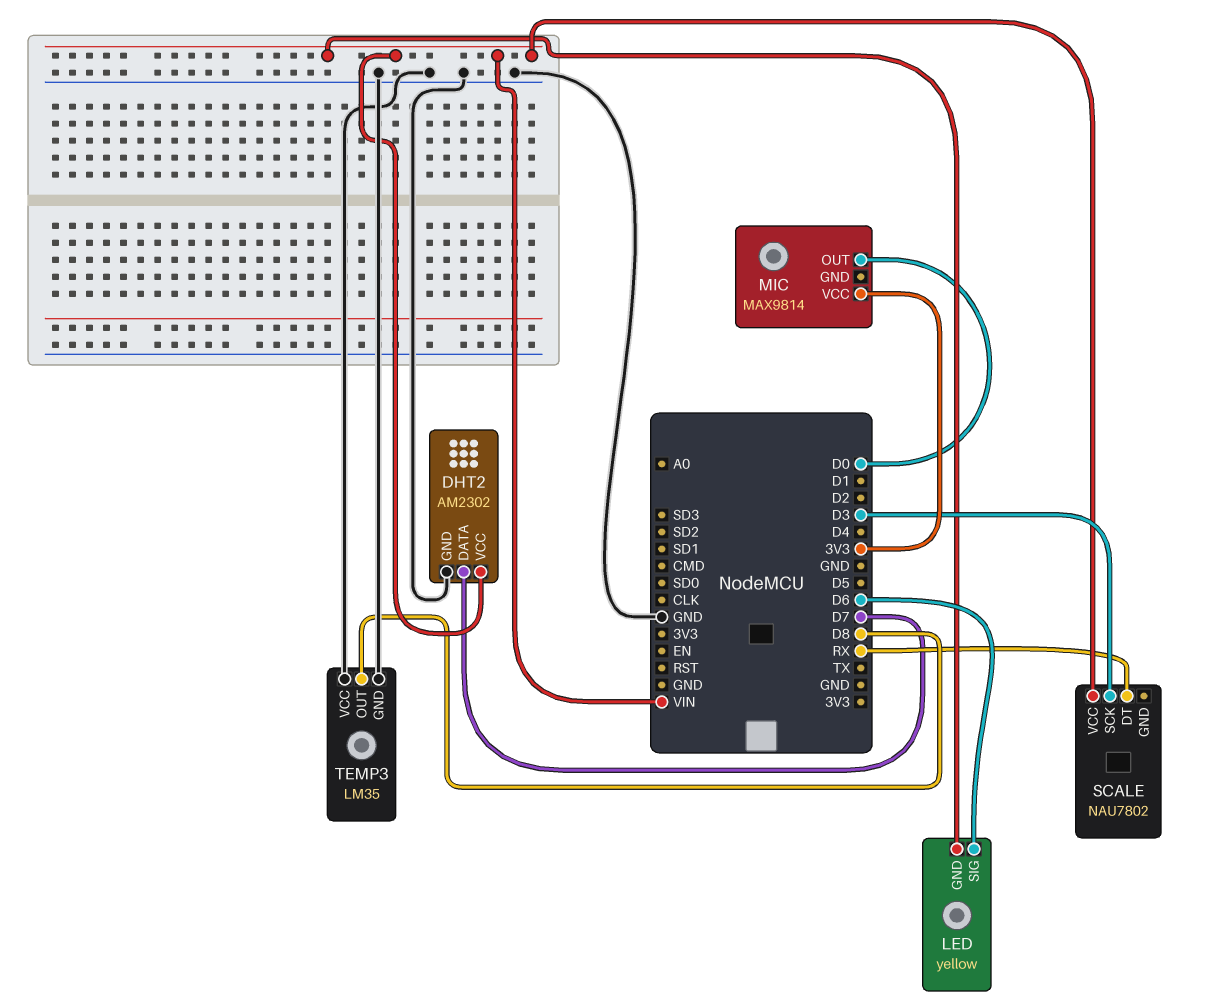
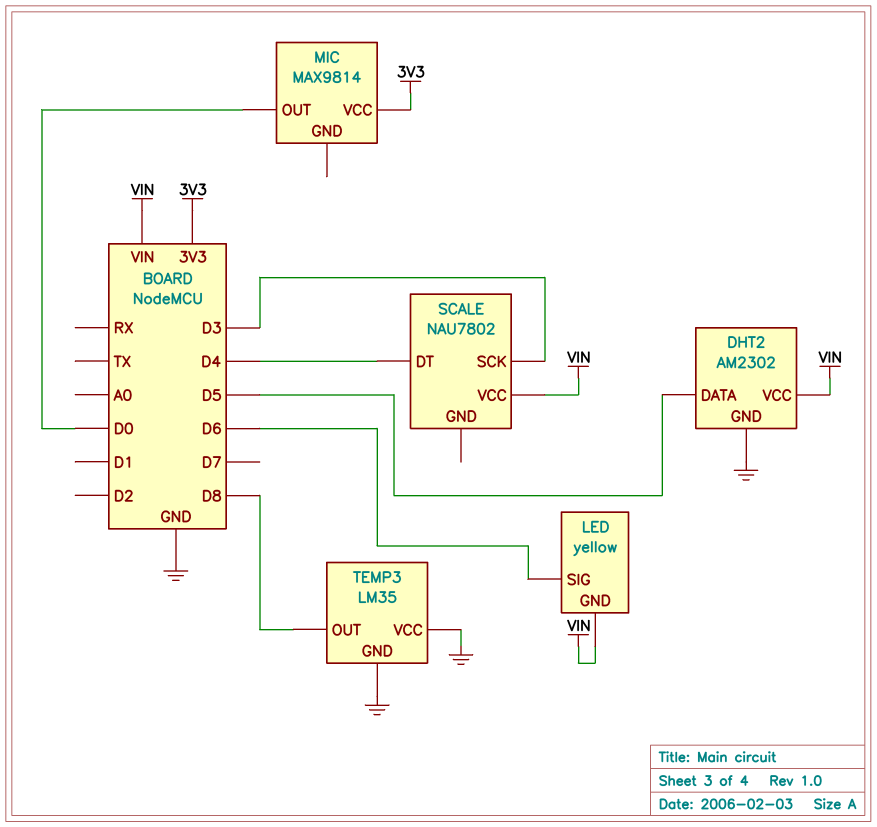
DHT2 pin DATA: D7 -> D5
SCALE pin DT: RX -> D4

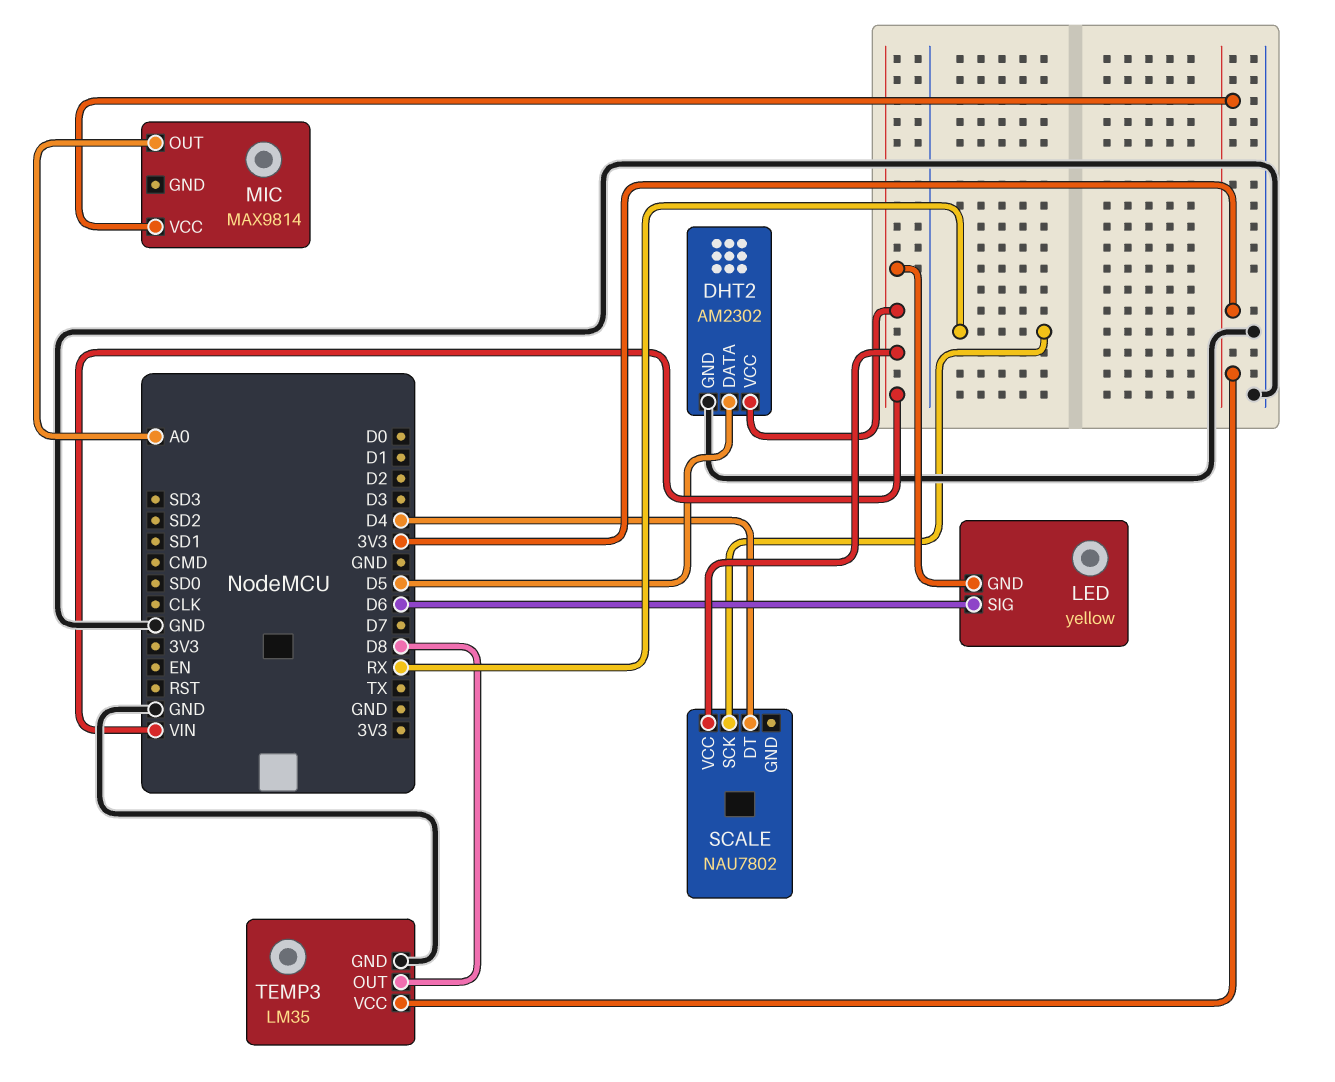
MIC pin OUT: D0 -> A0
SCALE pin SCK: D3 -> RX
TEMP3 pin VCC: GND -> 3V3

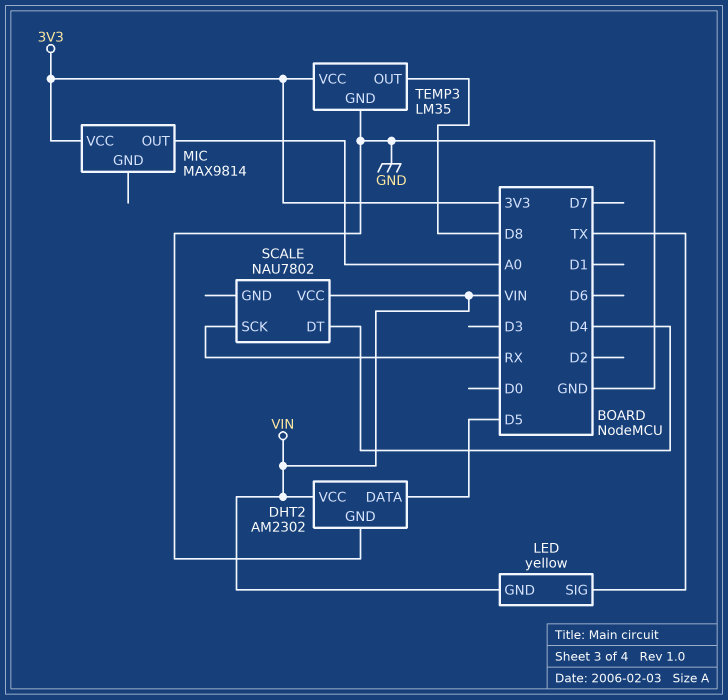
LED pin SIG: D6 -> TX

